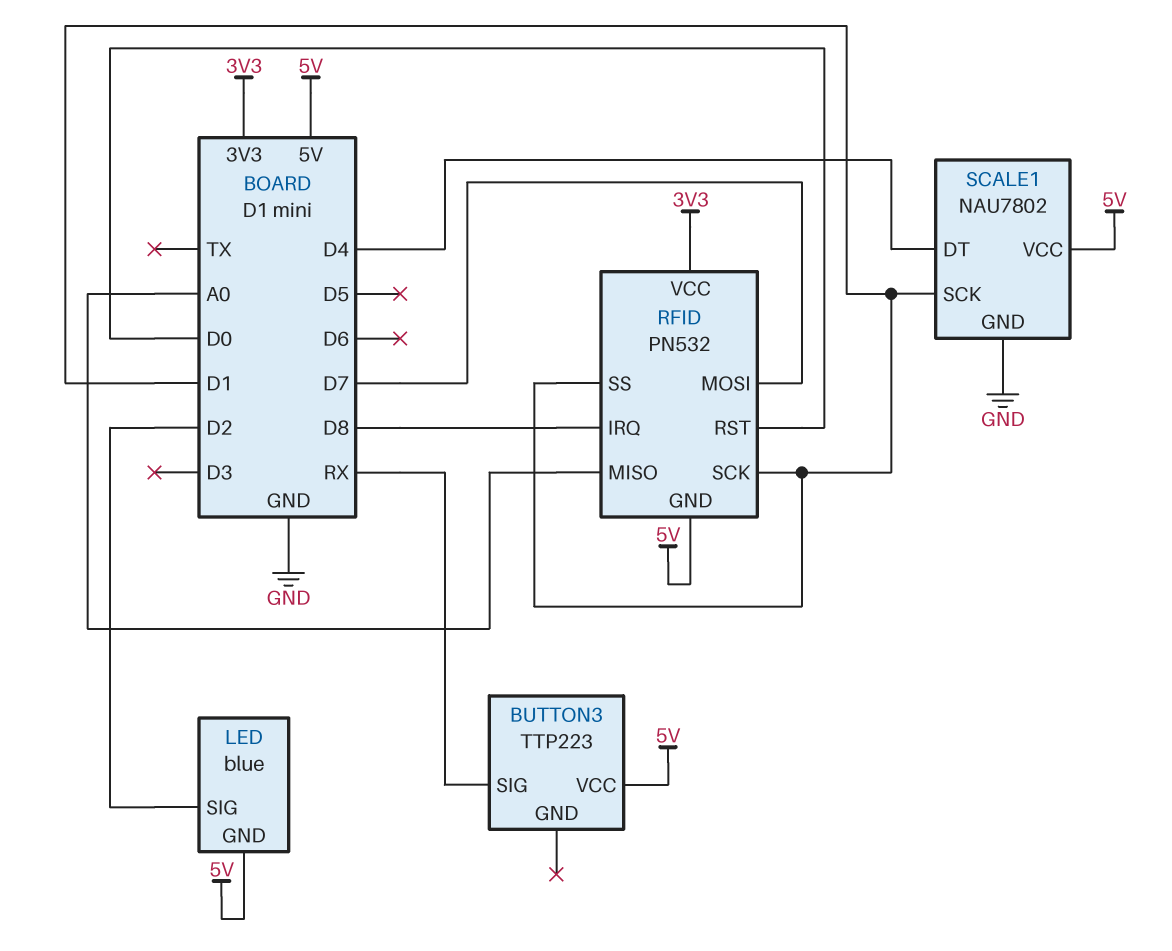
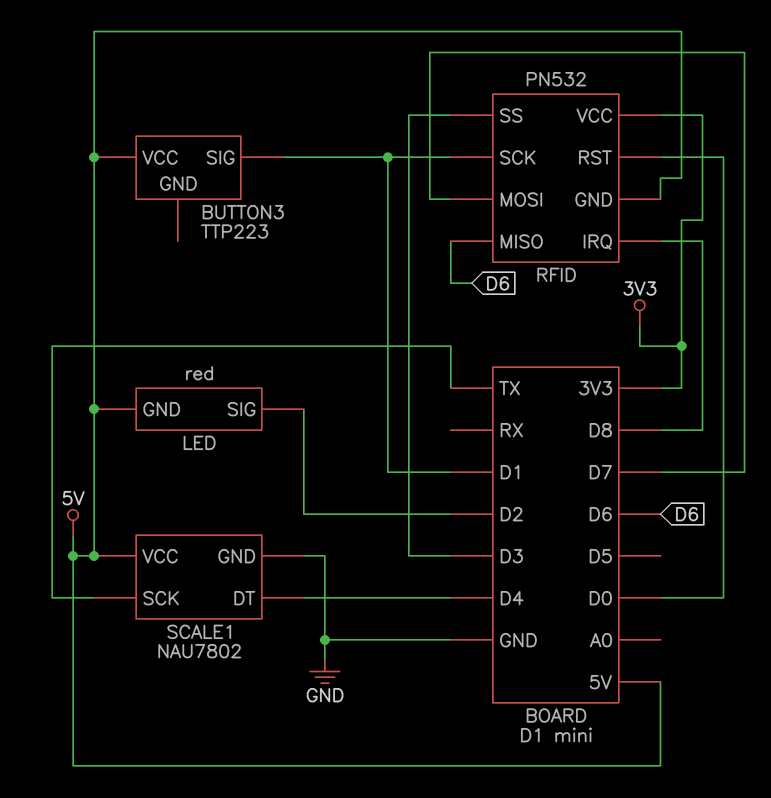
BUTTON3 pin SIG: RX -> D1
LED: blue -> red
RFID pin MISO: A0 -> D6
RFID pin SS: D1 -> D3
SCALE1 pin SCK: D1 -> TX

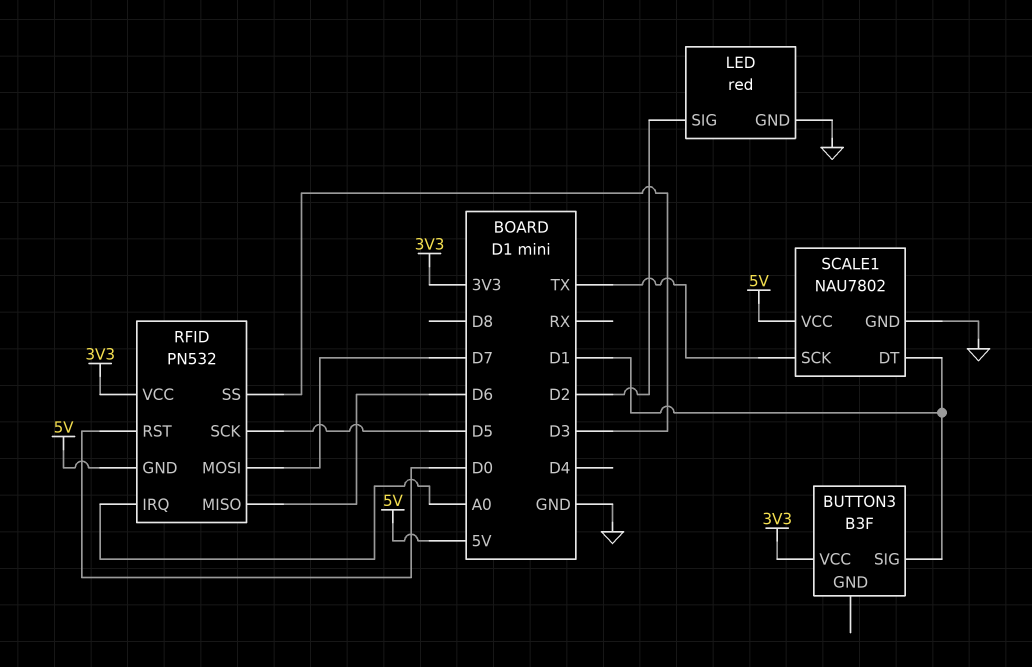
BUTTON3: TTP223 -> B3F
BUTTON3 pin VCC: 5V -> 3V3
LED pin GND: 5V -> GND
RFID pin IRQ: D8 -> A0
RFID pin SCK: D1 -> D5
SCALE1 pin DT: D4 -> D1

